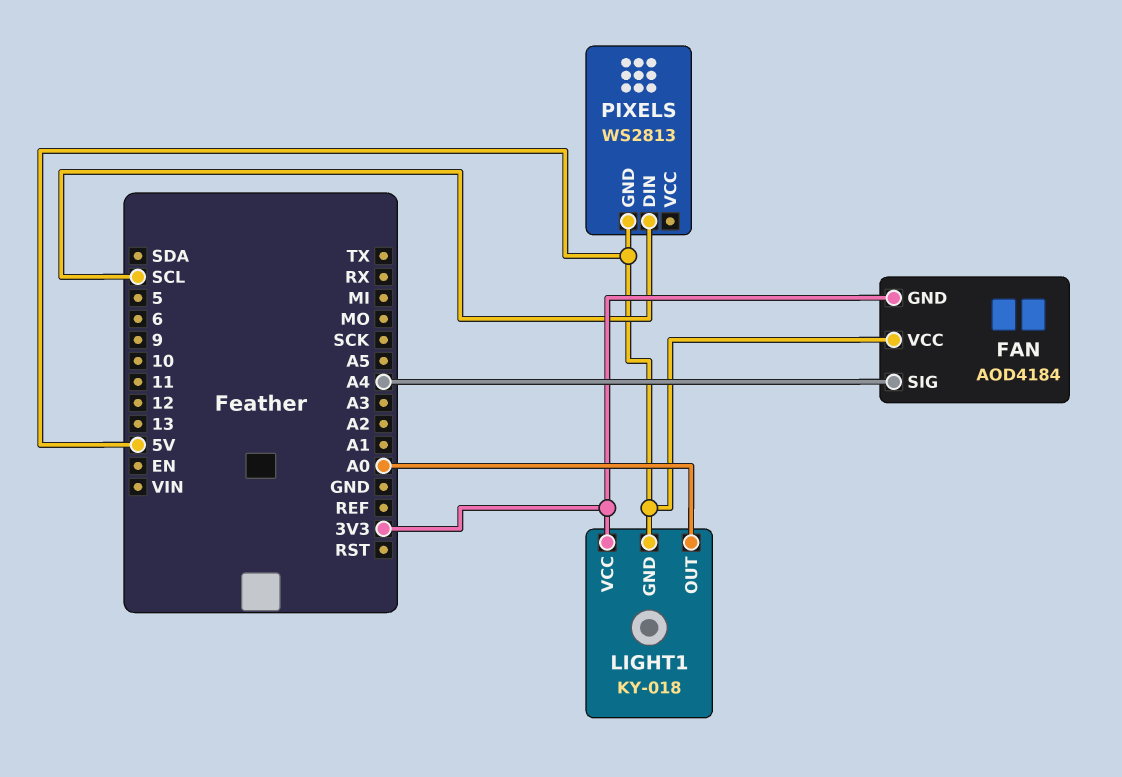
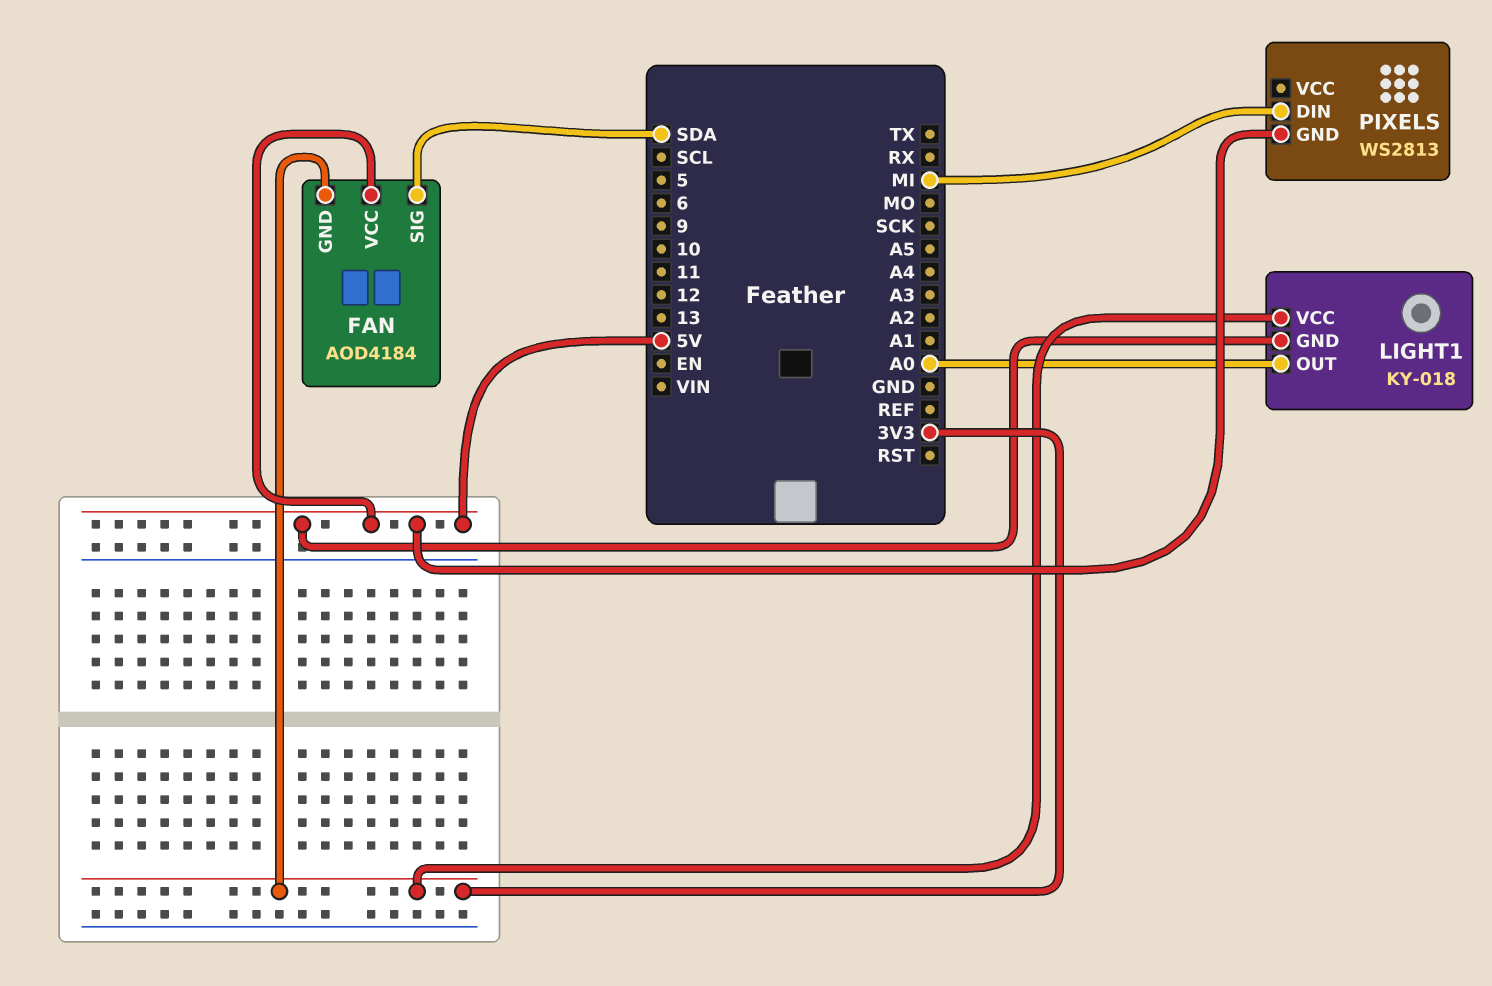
FAN pin SIG: A4 -> SDA
PIXELS pin DIN: SCL -> MI

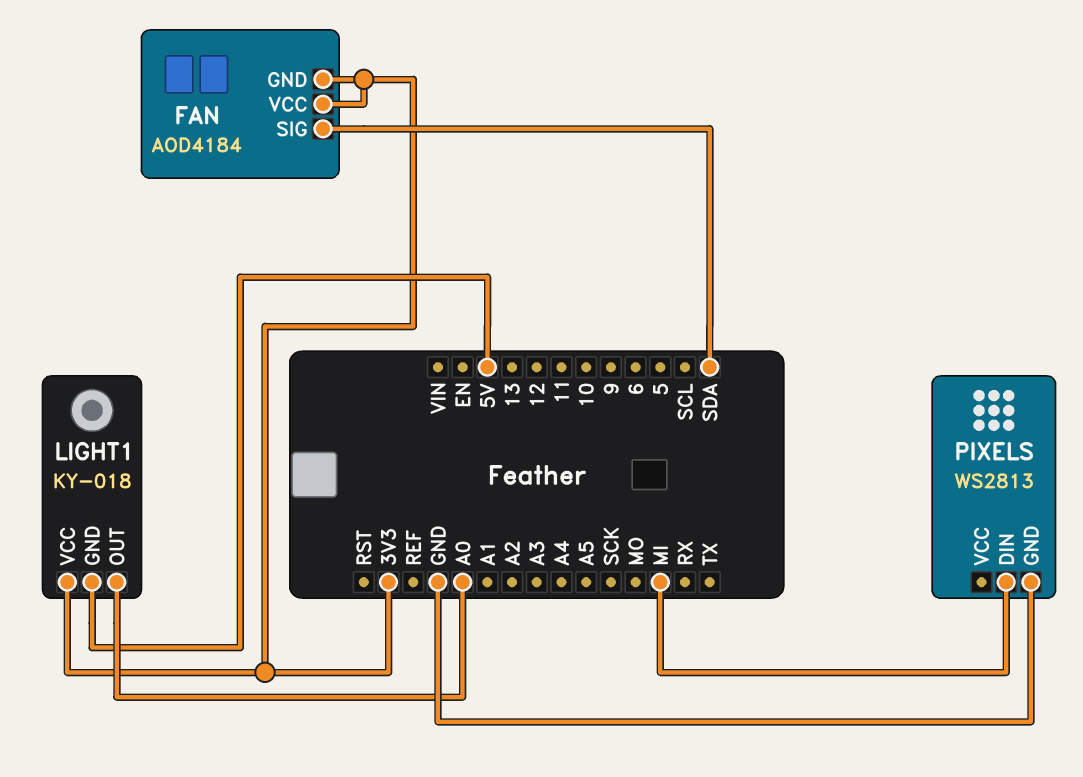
FAN pin VCC: 5V -> 3V3
PIXELS pin GND: 5V -> GND

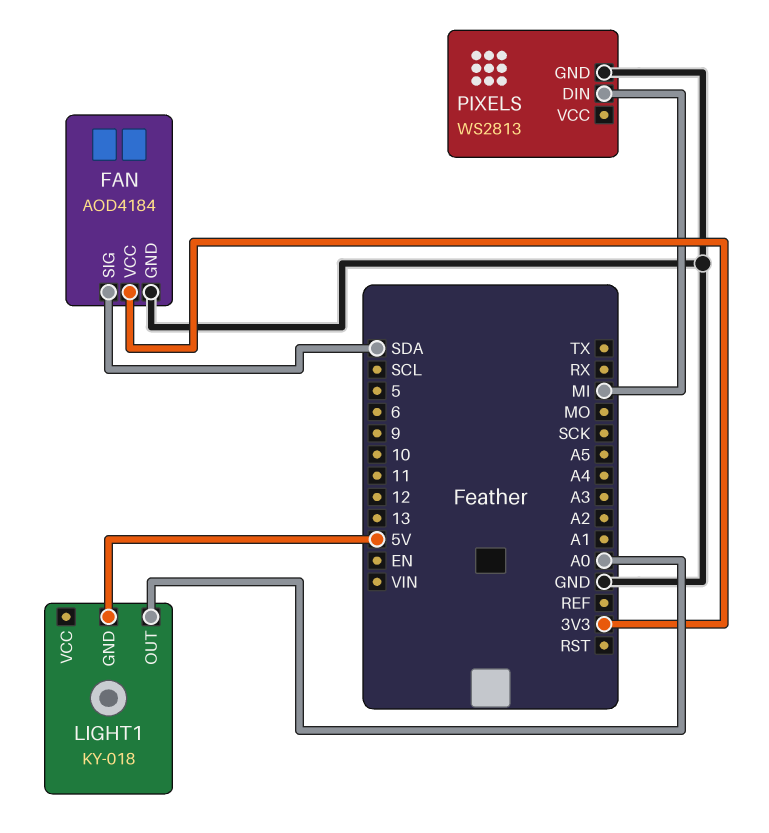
FAN pin GND: 3V3 -> GND
LIGHT1 pin VCC: 3V3 -> none

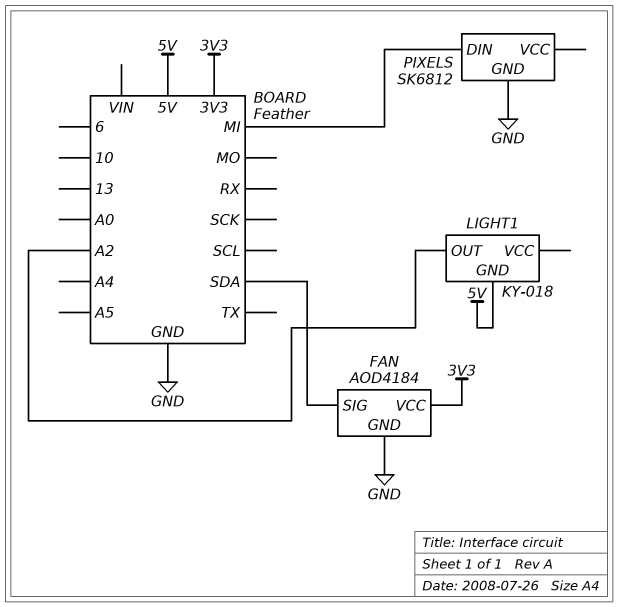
LIGHT1 pin OUT: A0 -> A2
PIXELS: WS2813 -> SK6812

